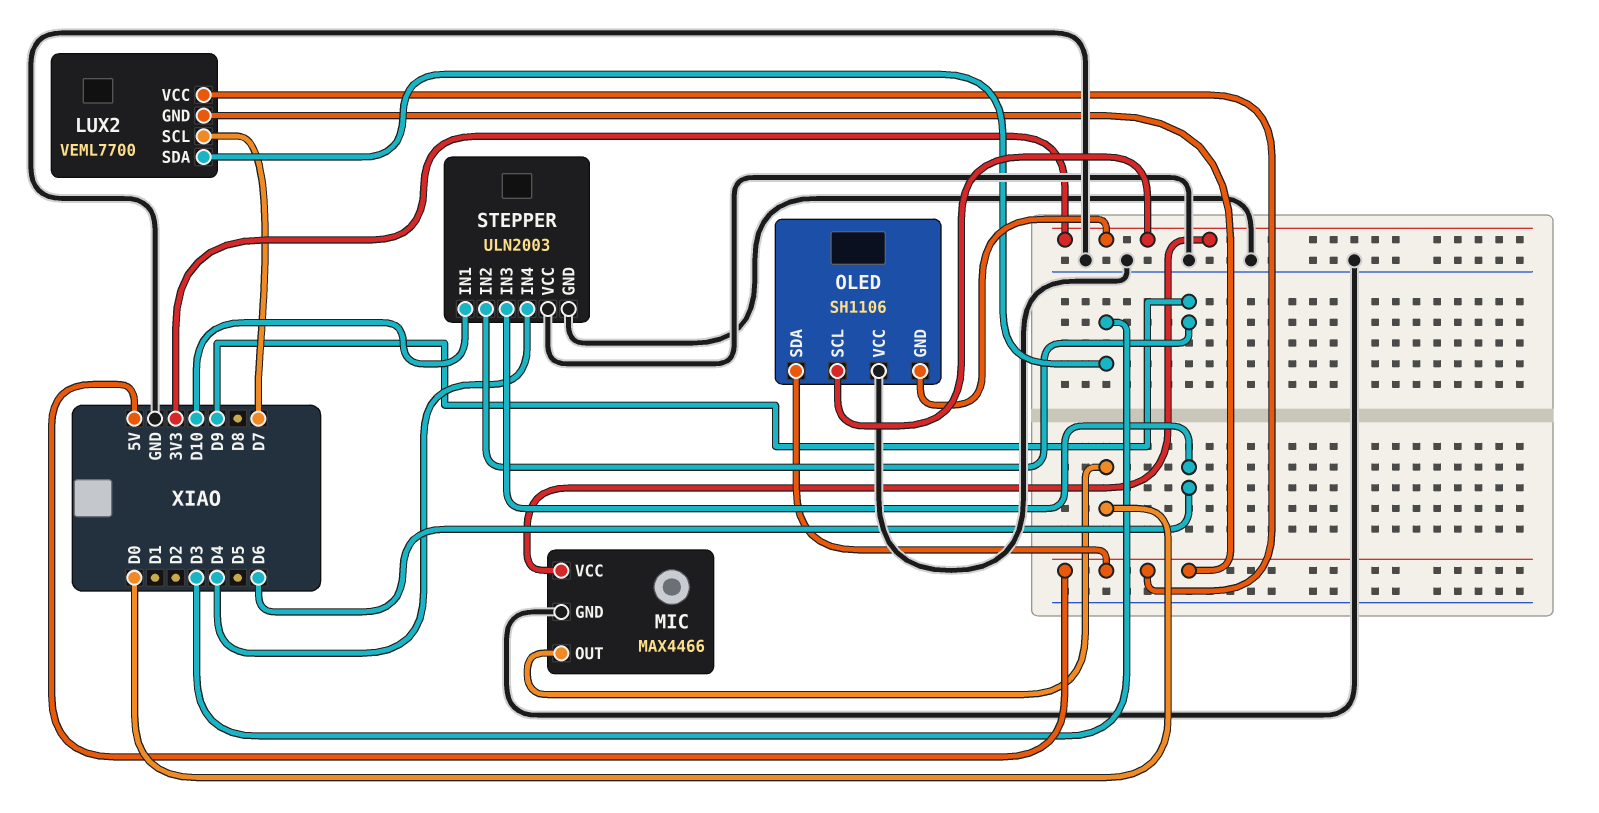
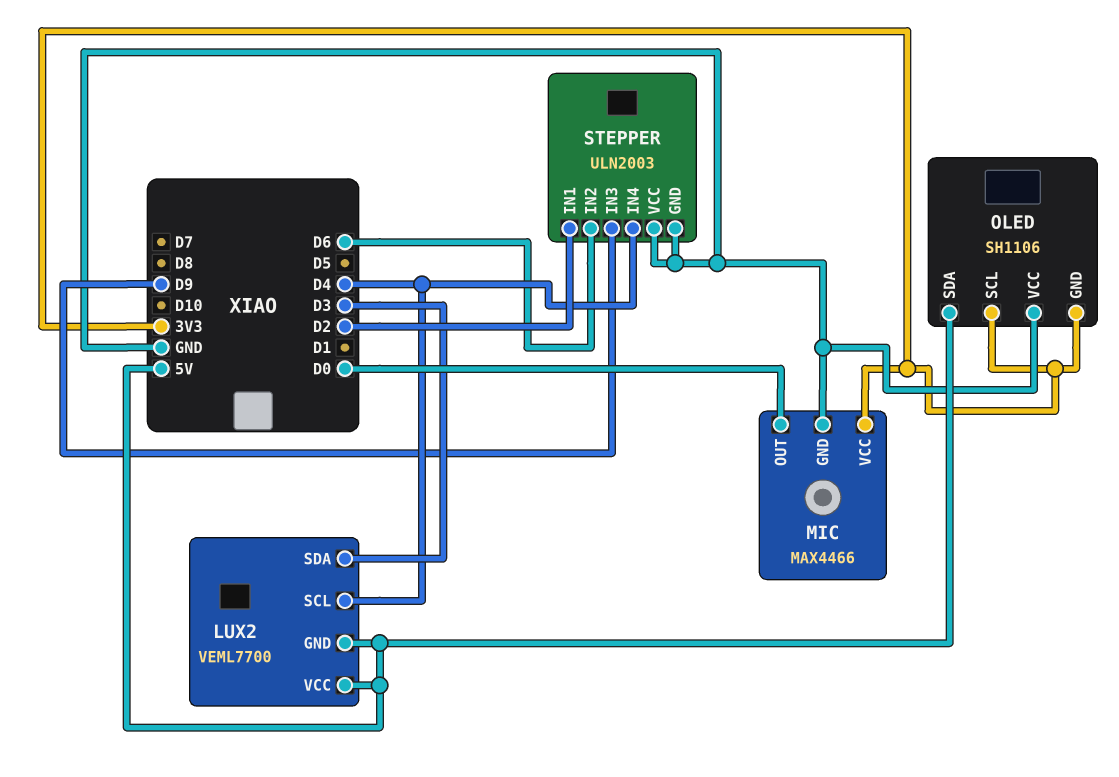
LUX2 pin SCL: D7 -> D4
STEPPER pin IN1: D10 -> D2
STEPPER pin IN2: D9 -> D6
STEPPER pin IN3: D6 -> D9

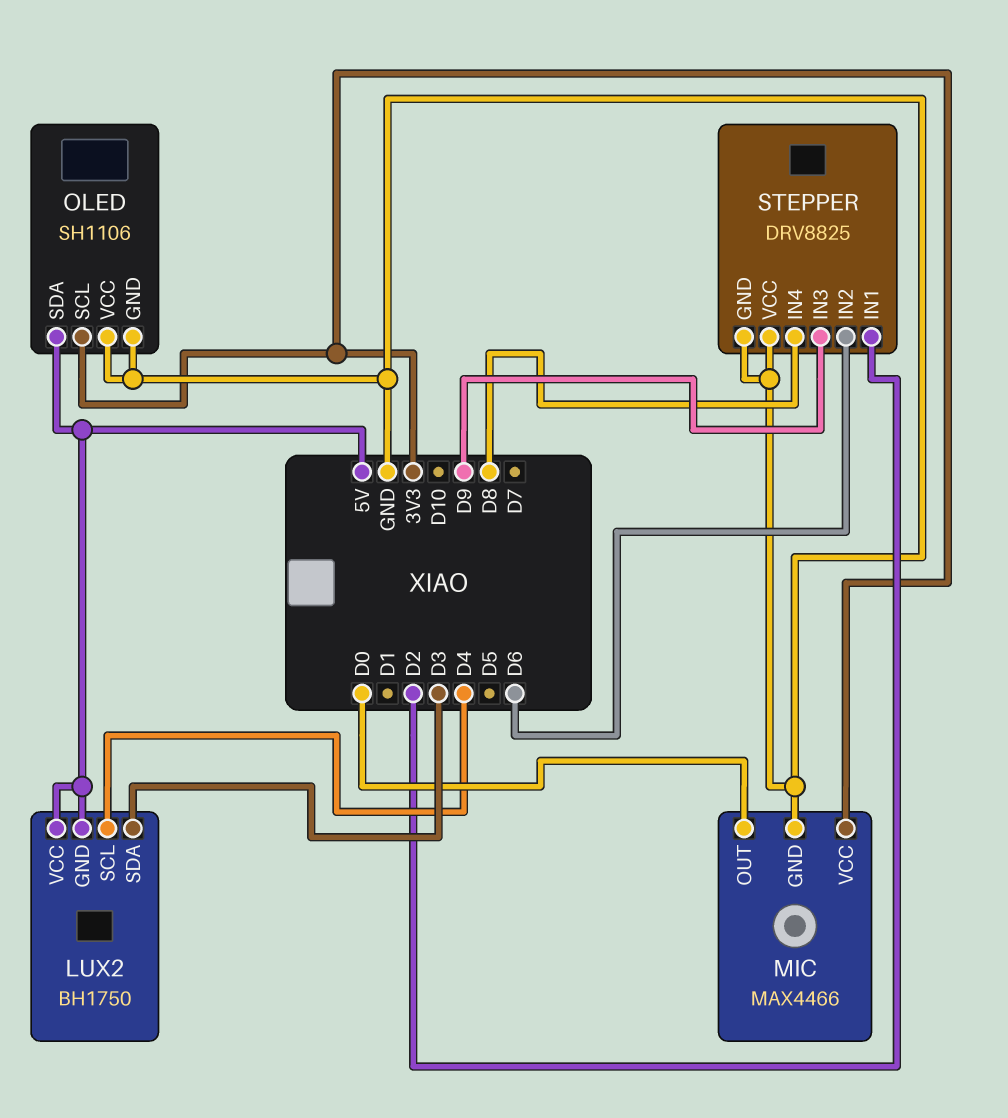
LUX2: VEML7700 -> BH1750
OLED pin GND: 3V3 -> GND
STEPPER: ULN2003 -> DRV8825
STEPPER pin IN4: D4 -> D8

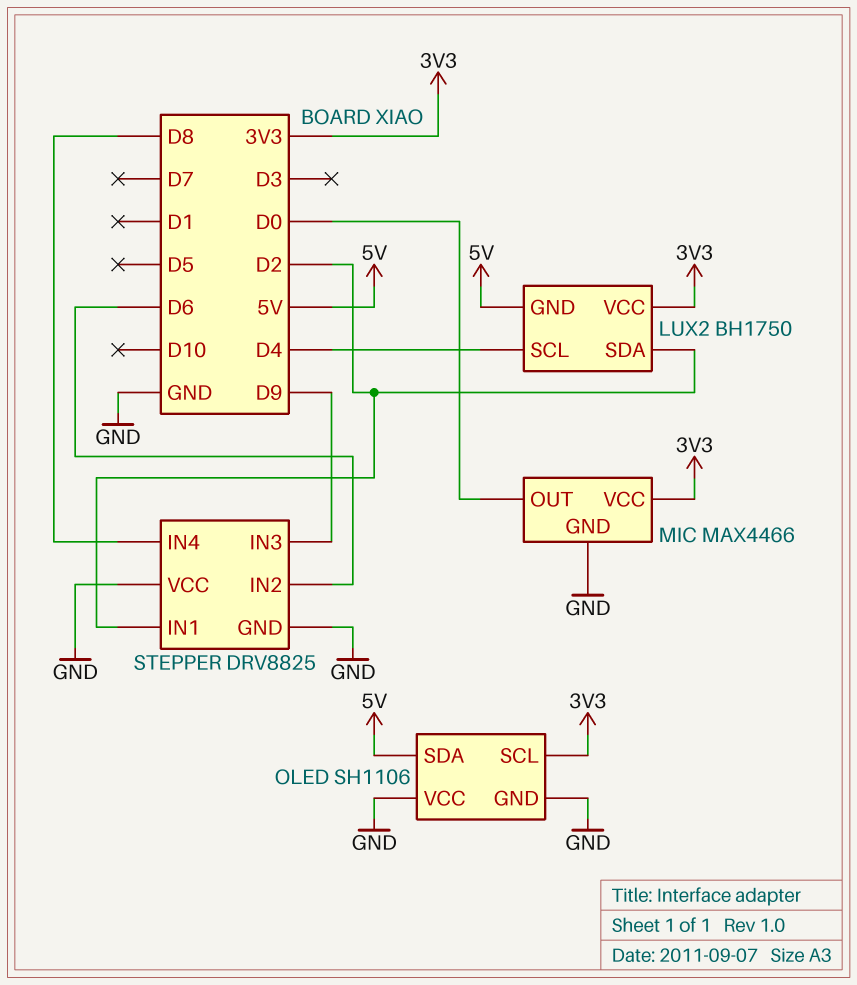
LUX2 pin SDA: D3 -> D2
LUX2 pin VCC: 5V -> 3V3

